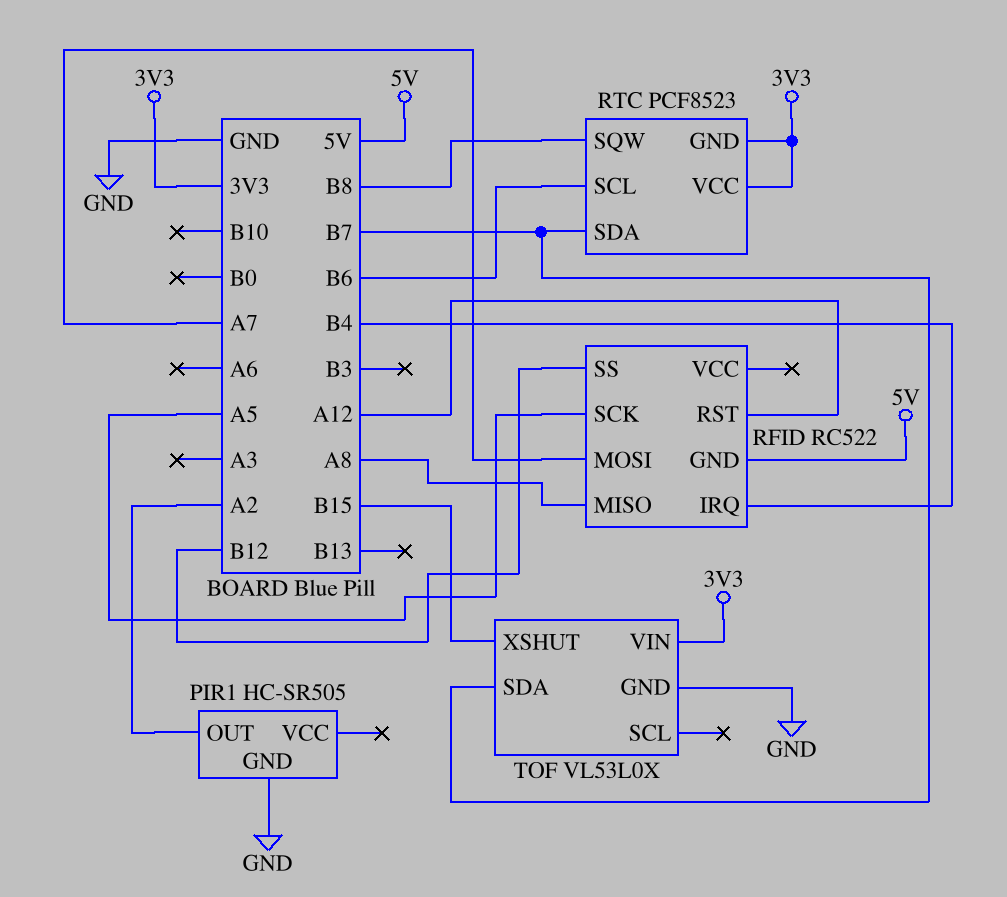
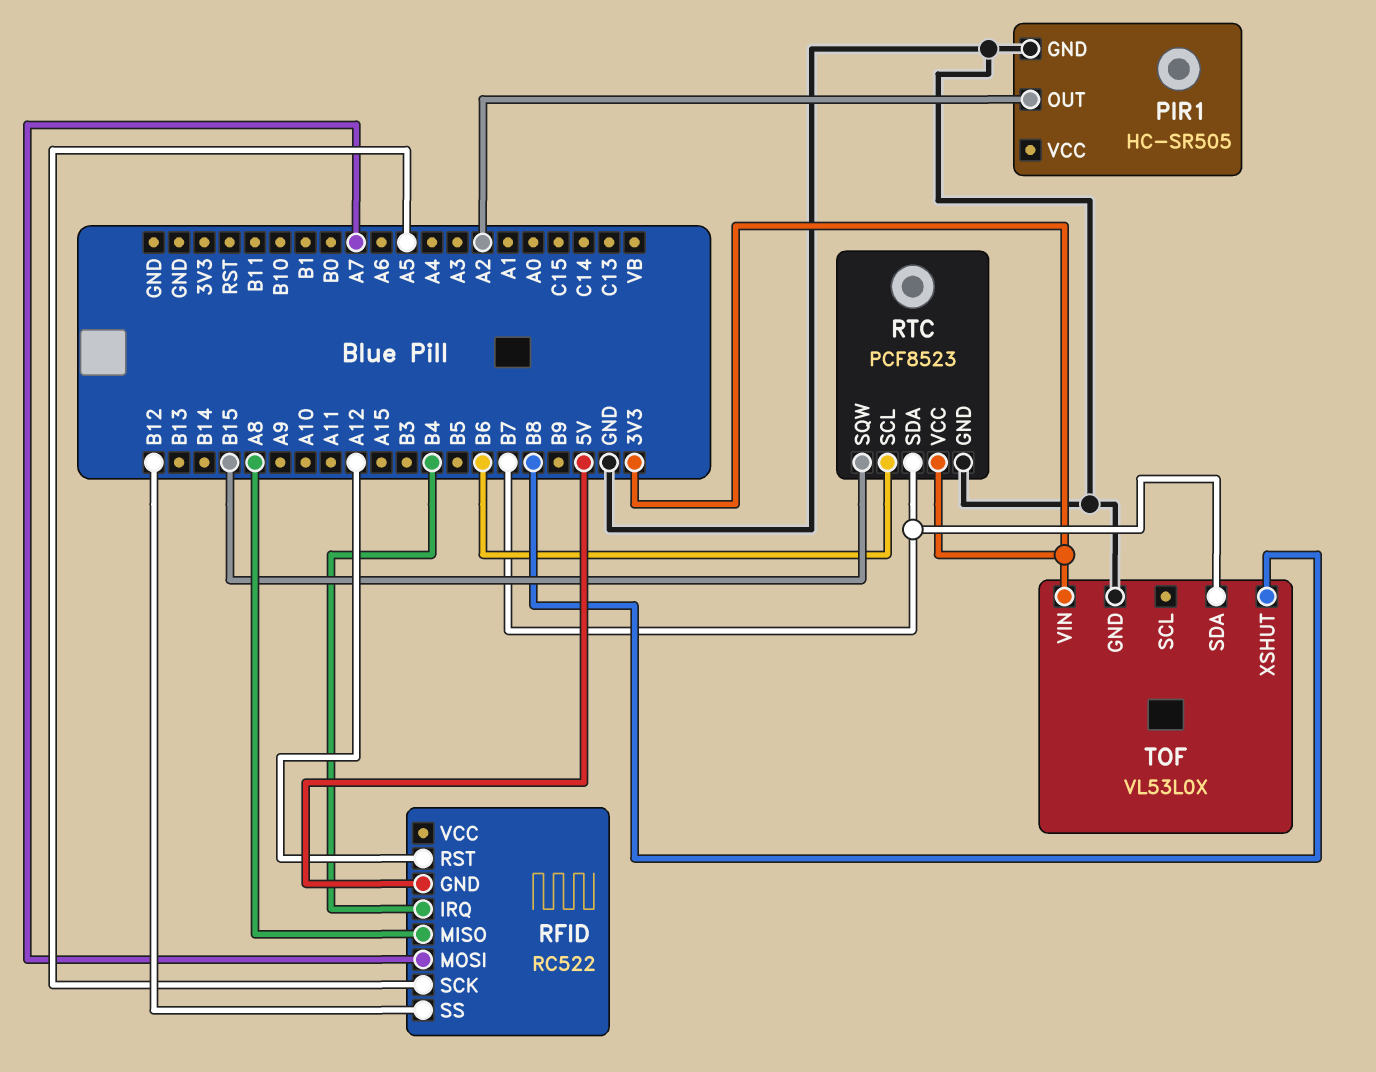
RTC pin GND: 3V3 -> GND
RTC pin SQW: B8 -> B15
TOF pin XSHUT: B15 -> B8

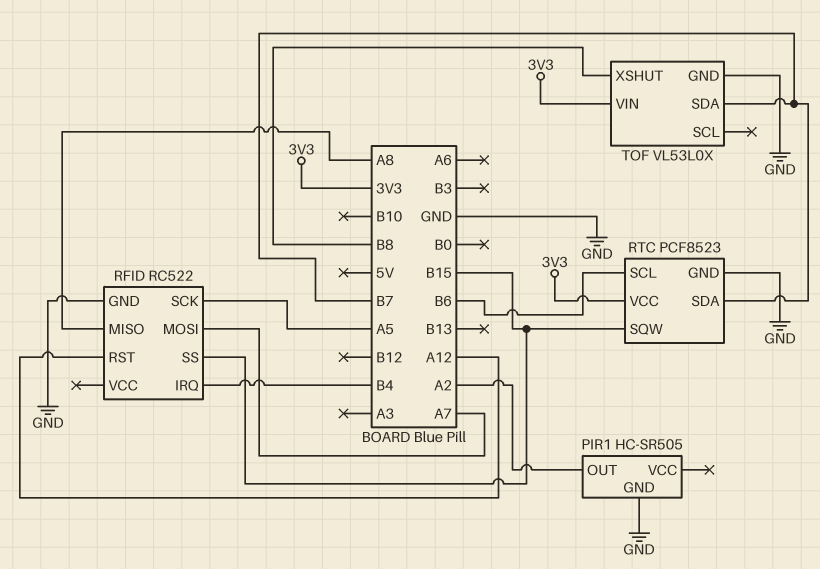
RFID pin GND: 5V -> GND
RFID pin SS: B12 -> B15

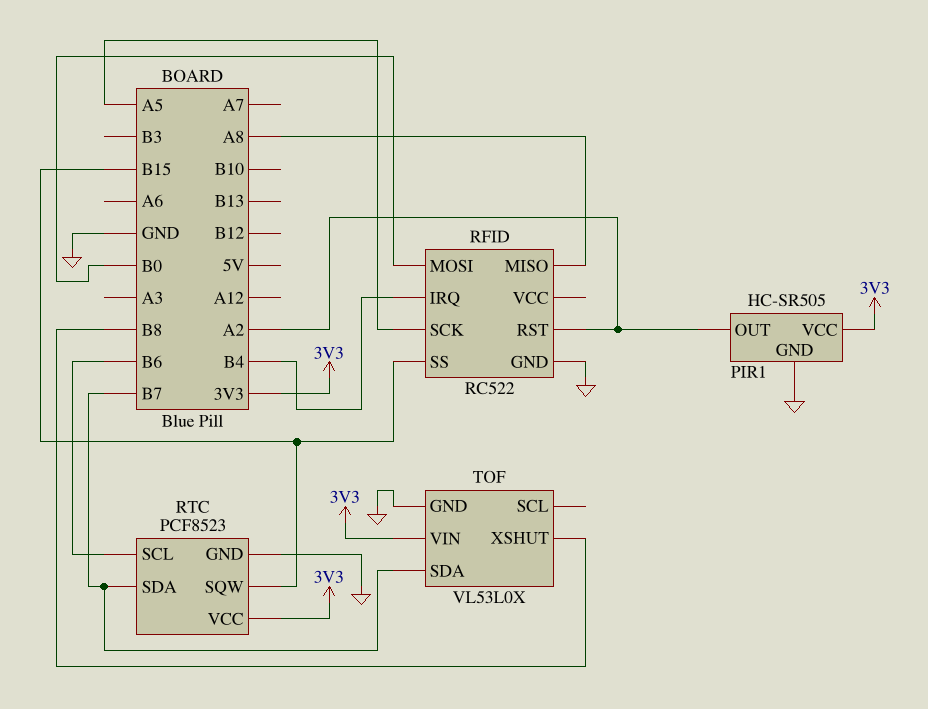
PIR1 pin VCC: none -> 3V3
RFID pin MOSI: A7 -> B0
RFID pin RST: A12 -> A2

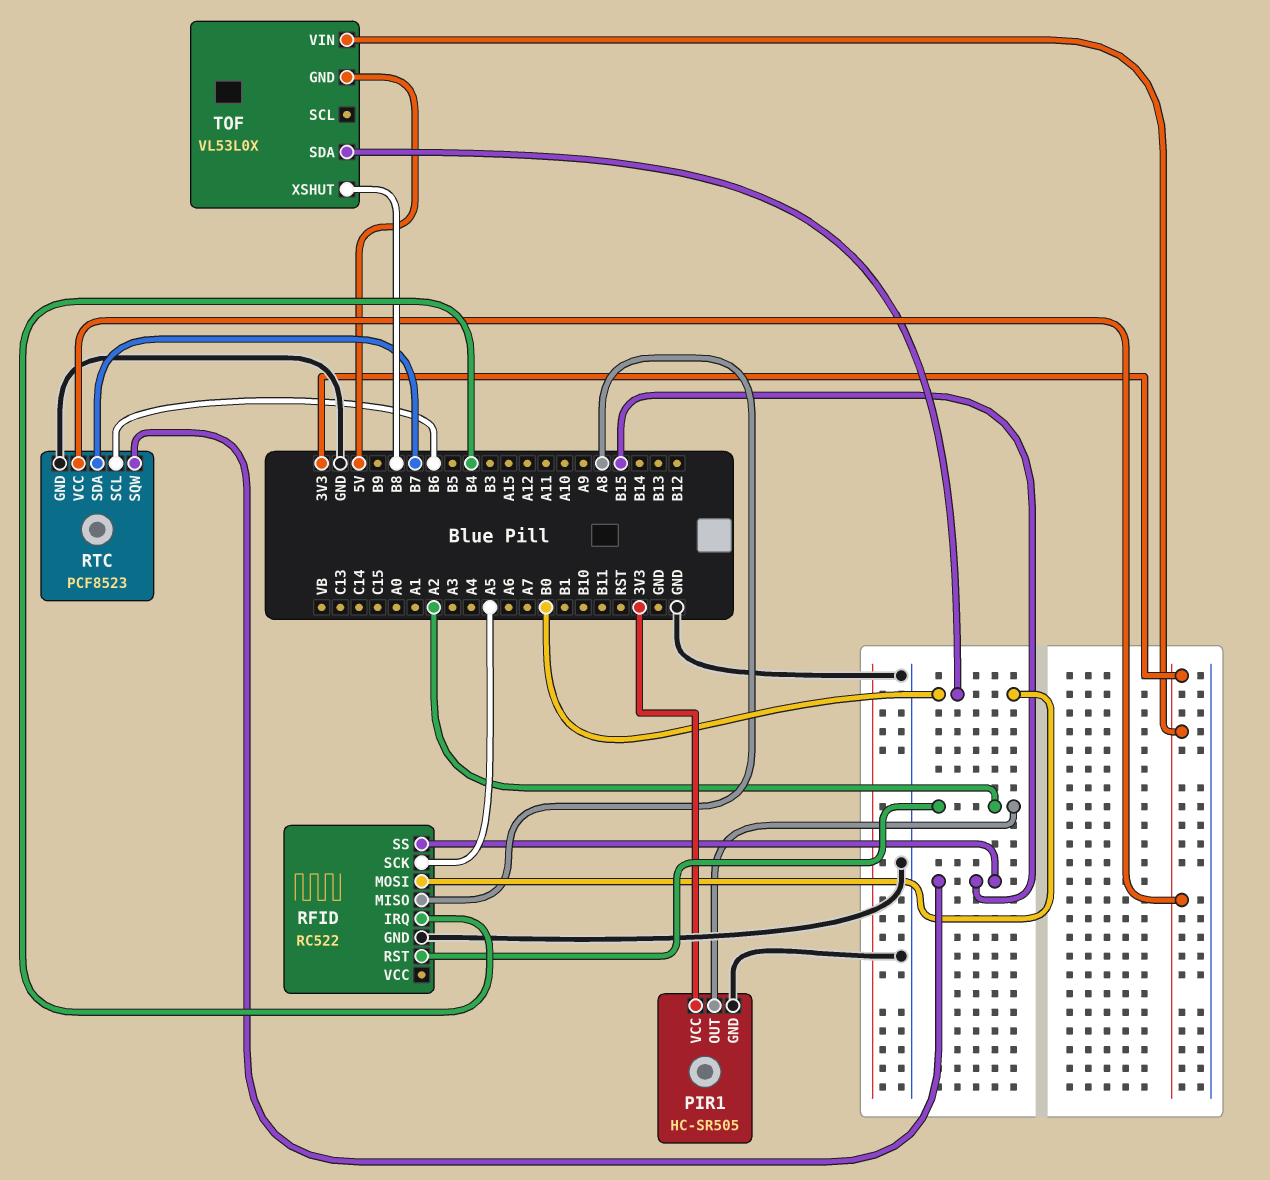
TOF pin GND: GND -> 5V
TOF pin SDA: B7 -> B0

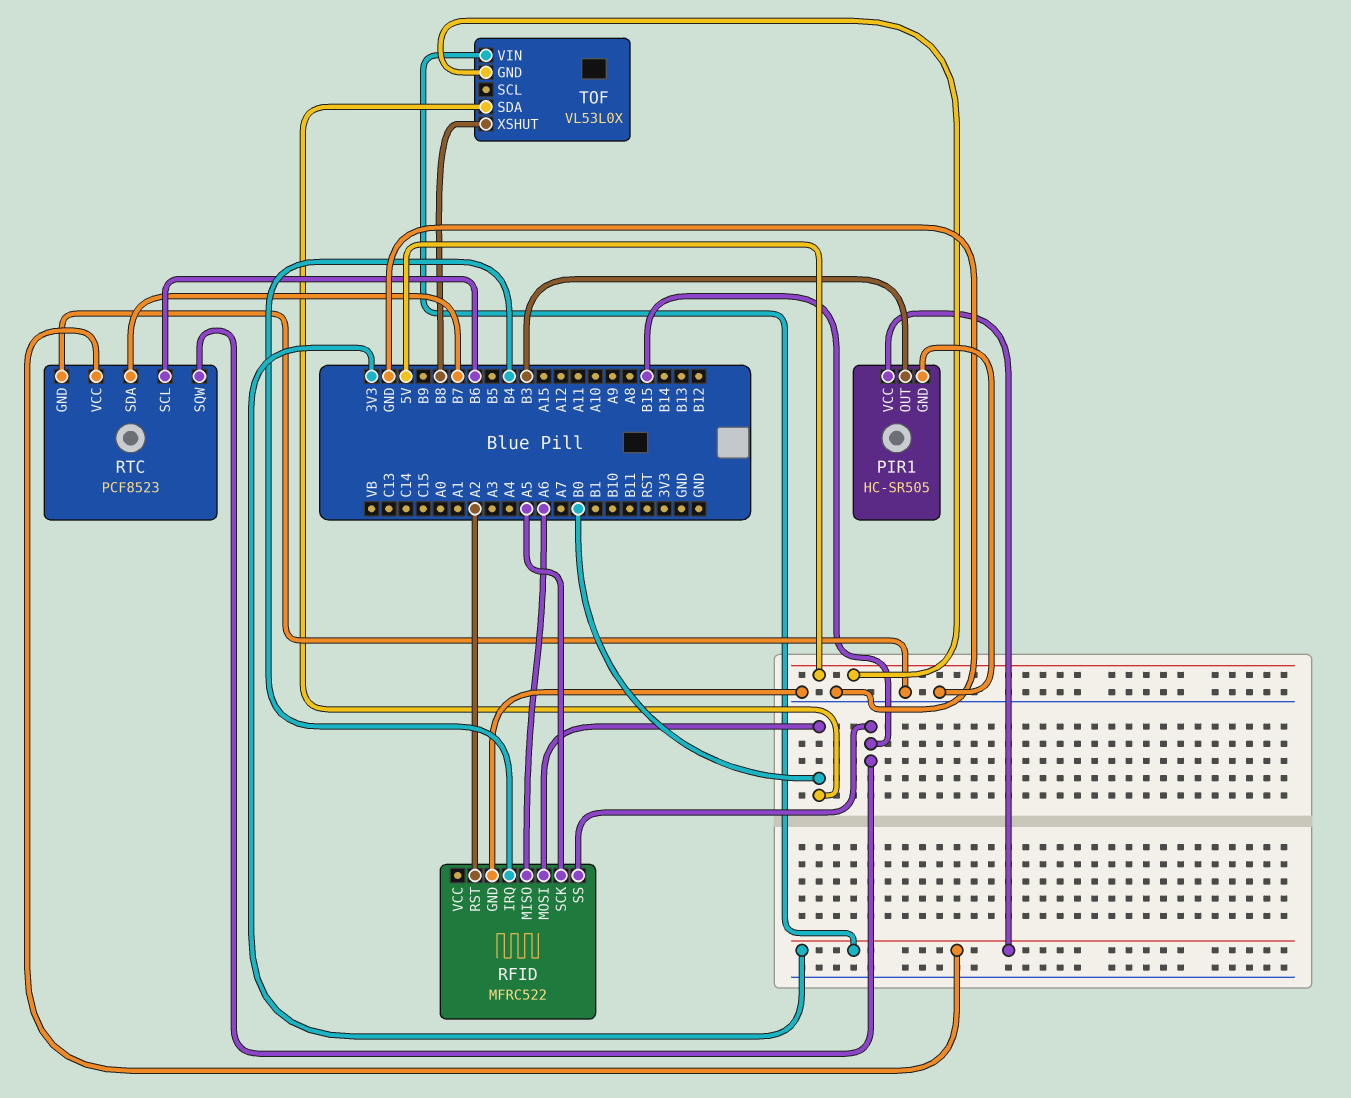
PIR1 pin OUT: A2 -> B3
RFID: RC522 -> MFRC522
RFID pin MISO: A8 -> A6

